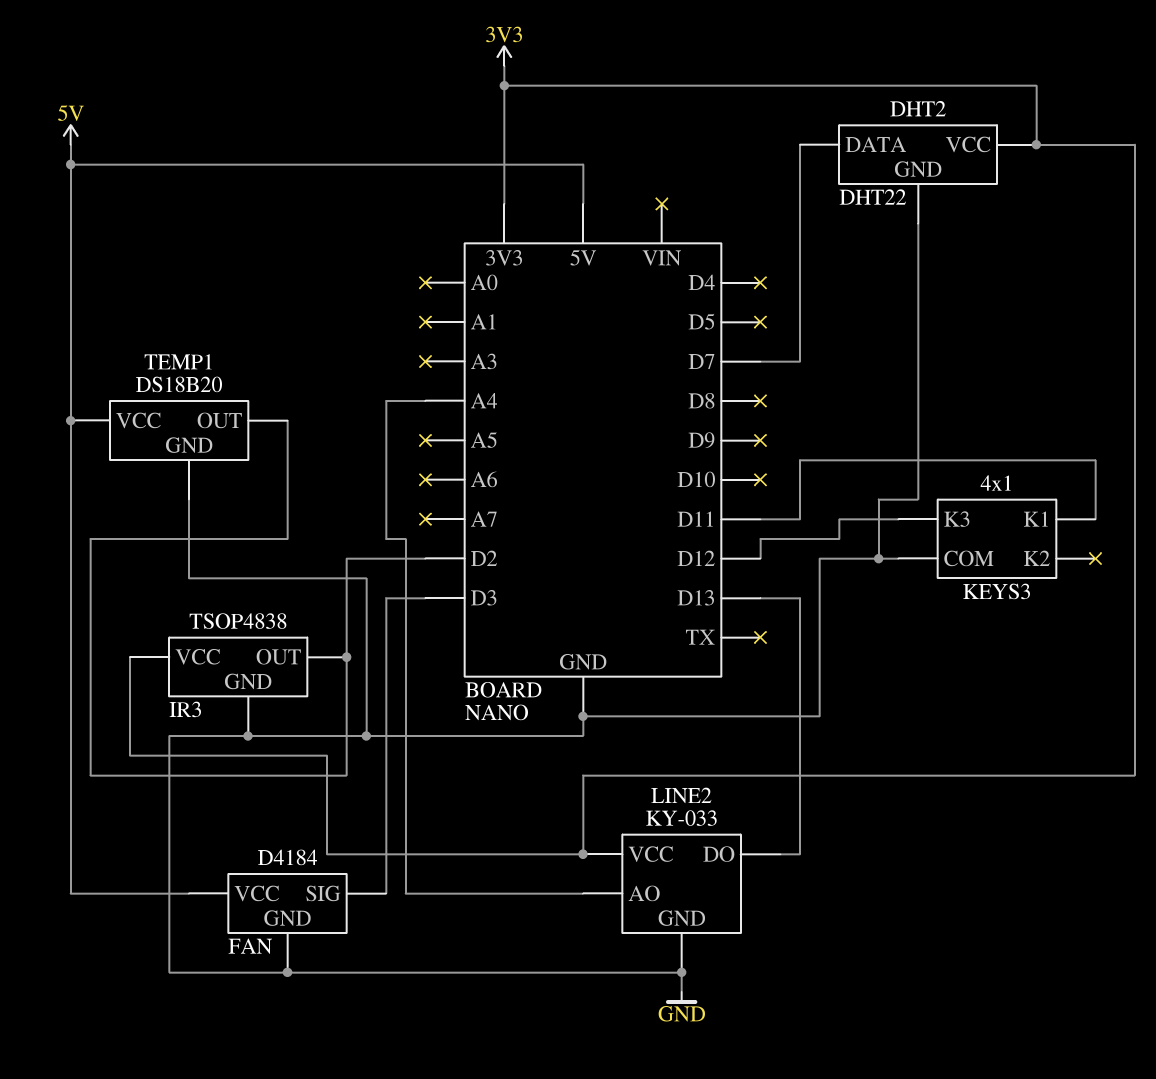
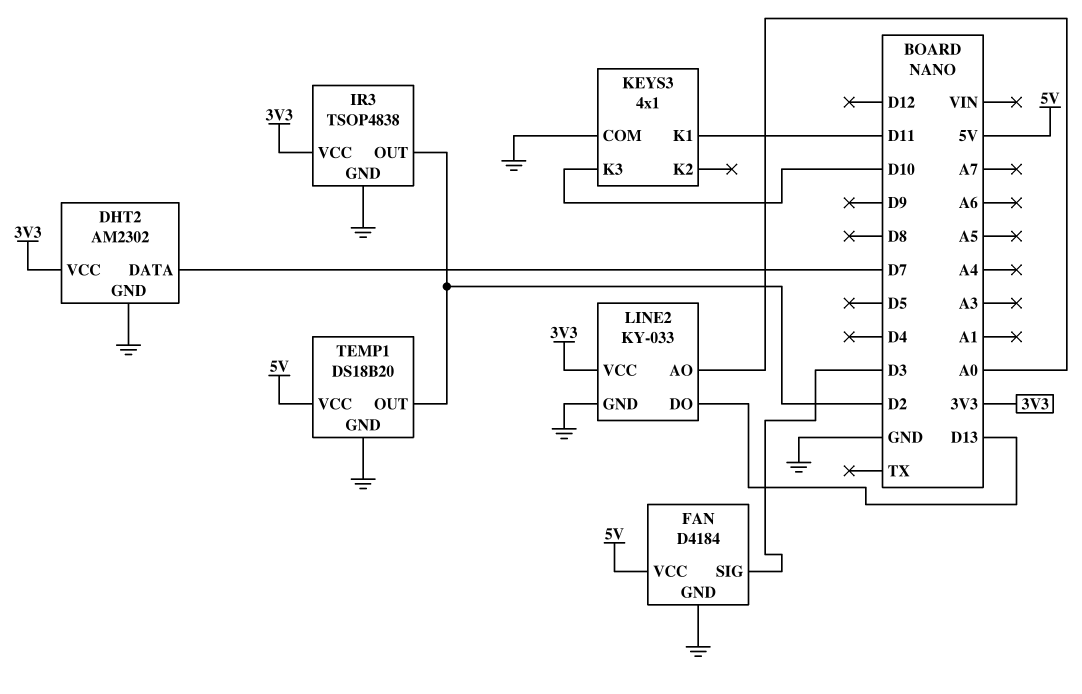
DHT2: DHT22 -> AM2302
KEYS3 pin K3: D12 -> D10
LINE2 pin AO: A4 -> A0

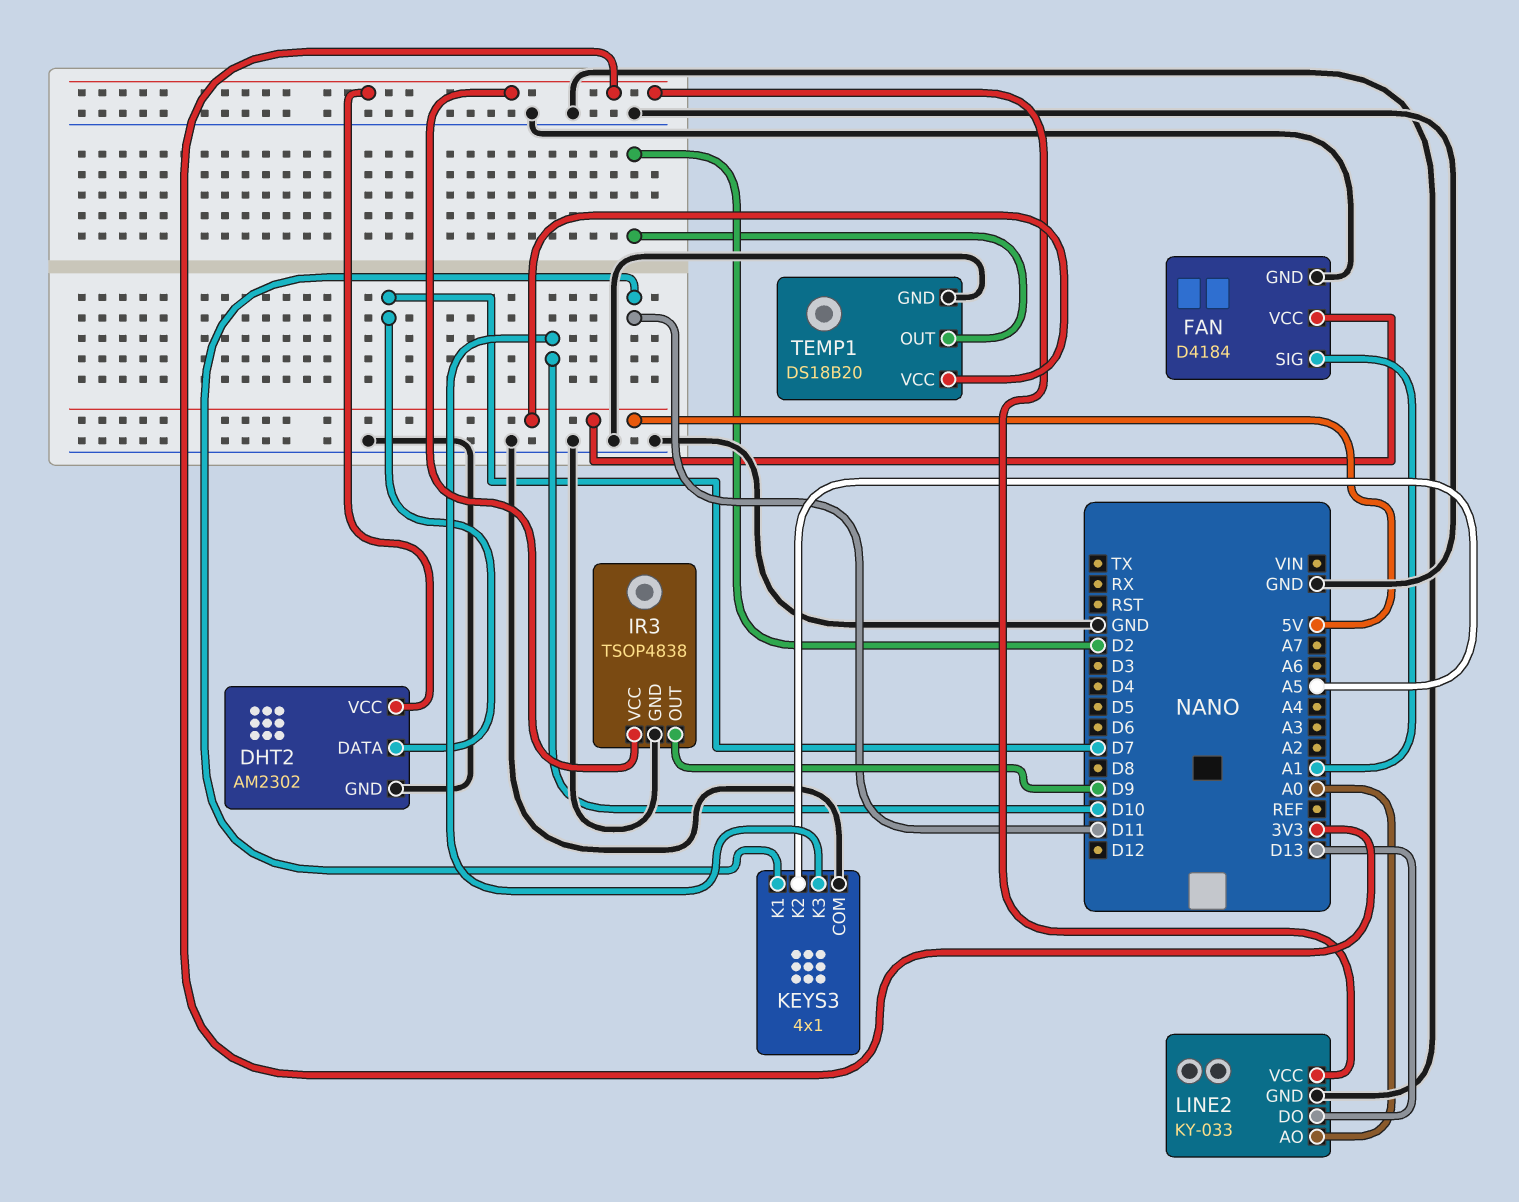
FAN pin SIG: D3 -> A1
IR3 pin OUT: D2 -> D9
KEYS3 pin K2: none -> A5

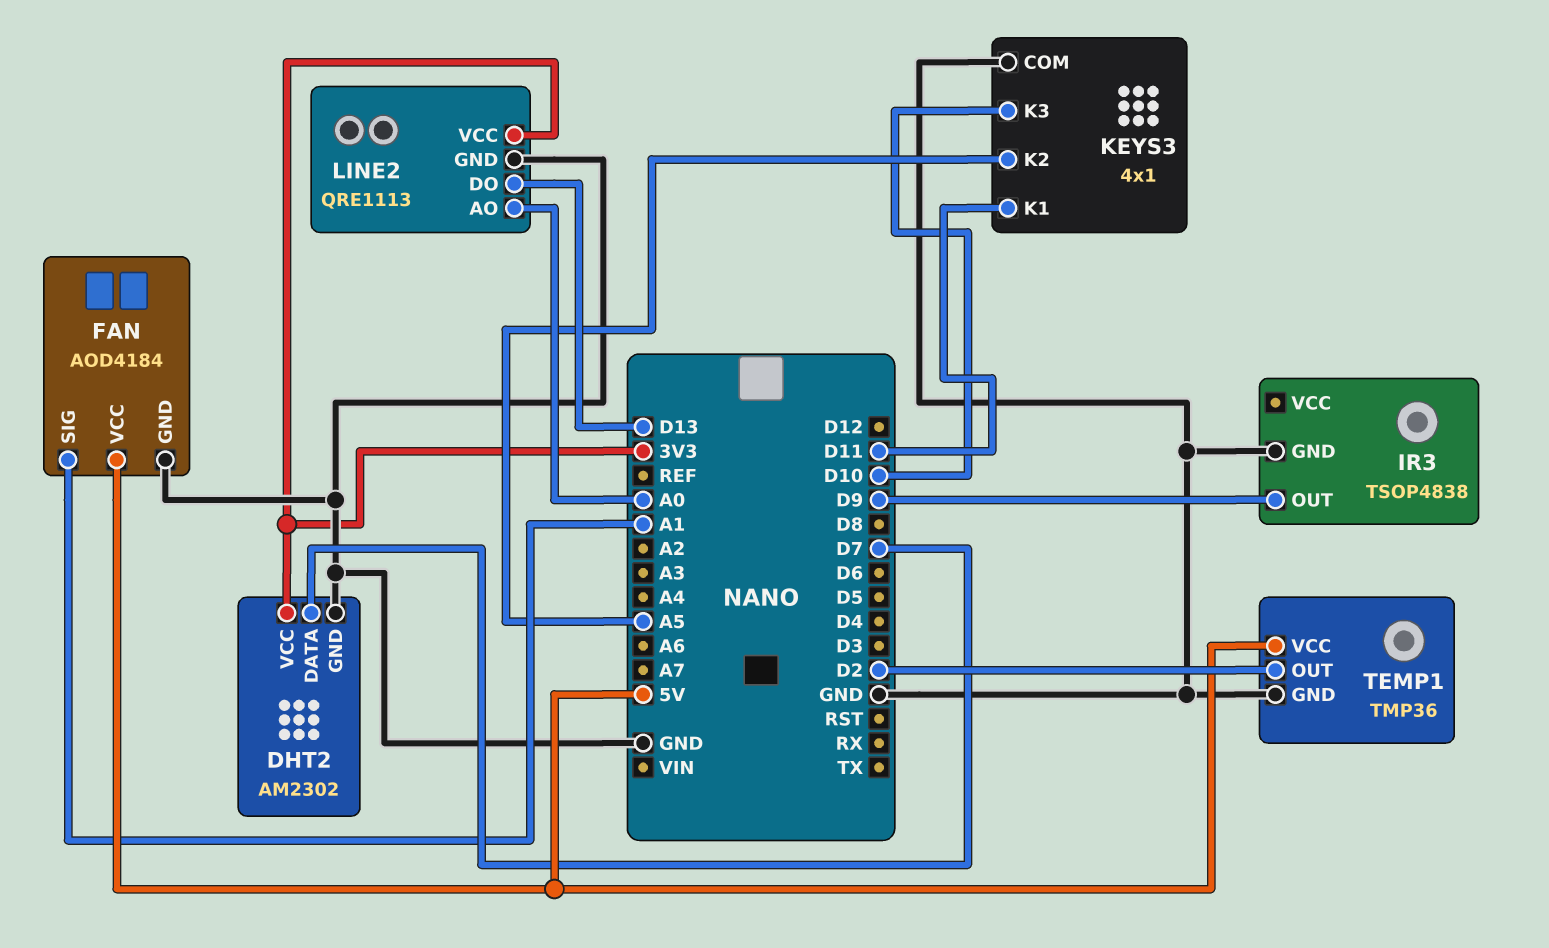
FAN: D4184 -> AOD4184
IR3 pin VCC: 3V3 -> none
LINE2: KY-033 -> QRE1113
TEMP1: DS18B20 -> TMP36

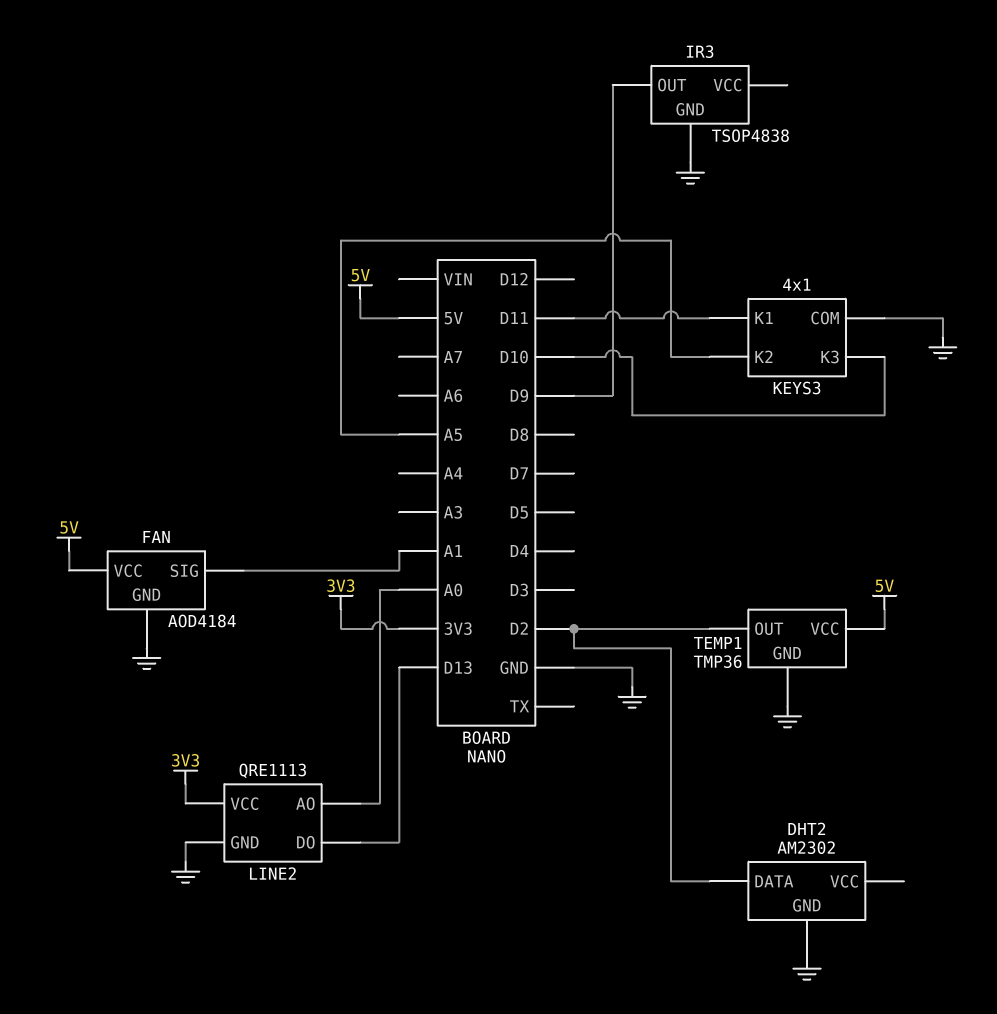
DHT2 pin DATA: D7 -> D2
DHT2 pin VCC: 3V3 -> none

